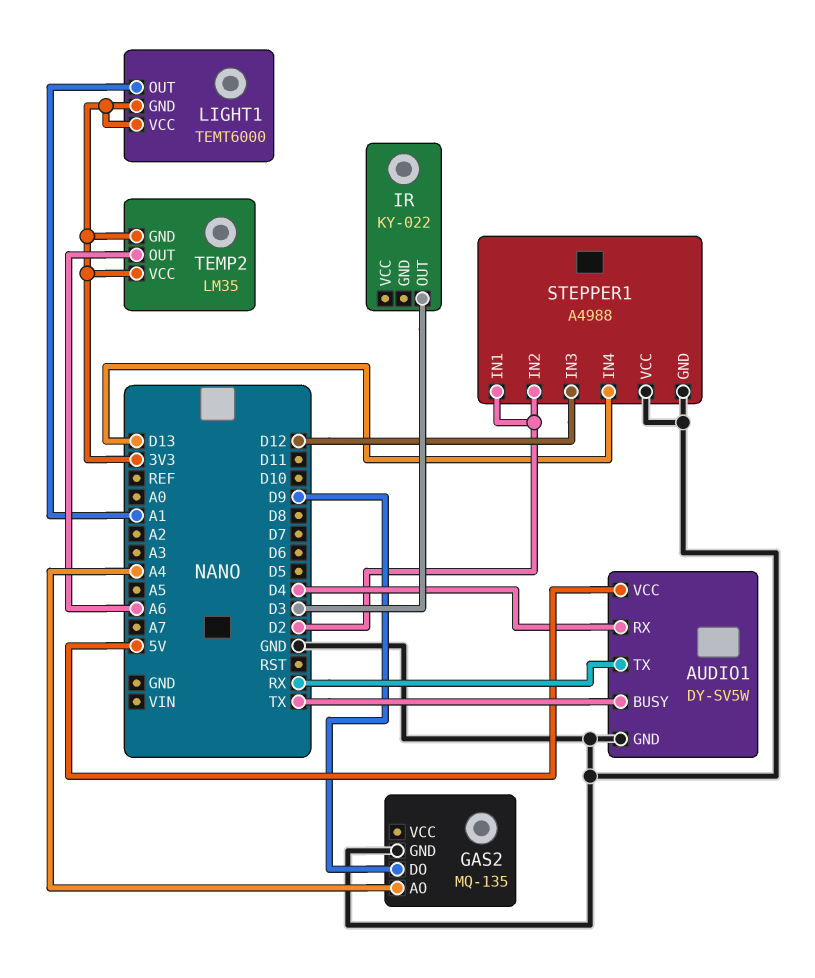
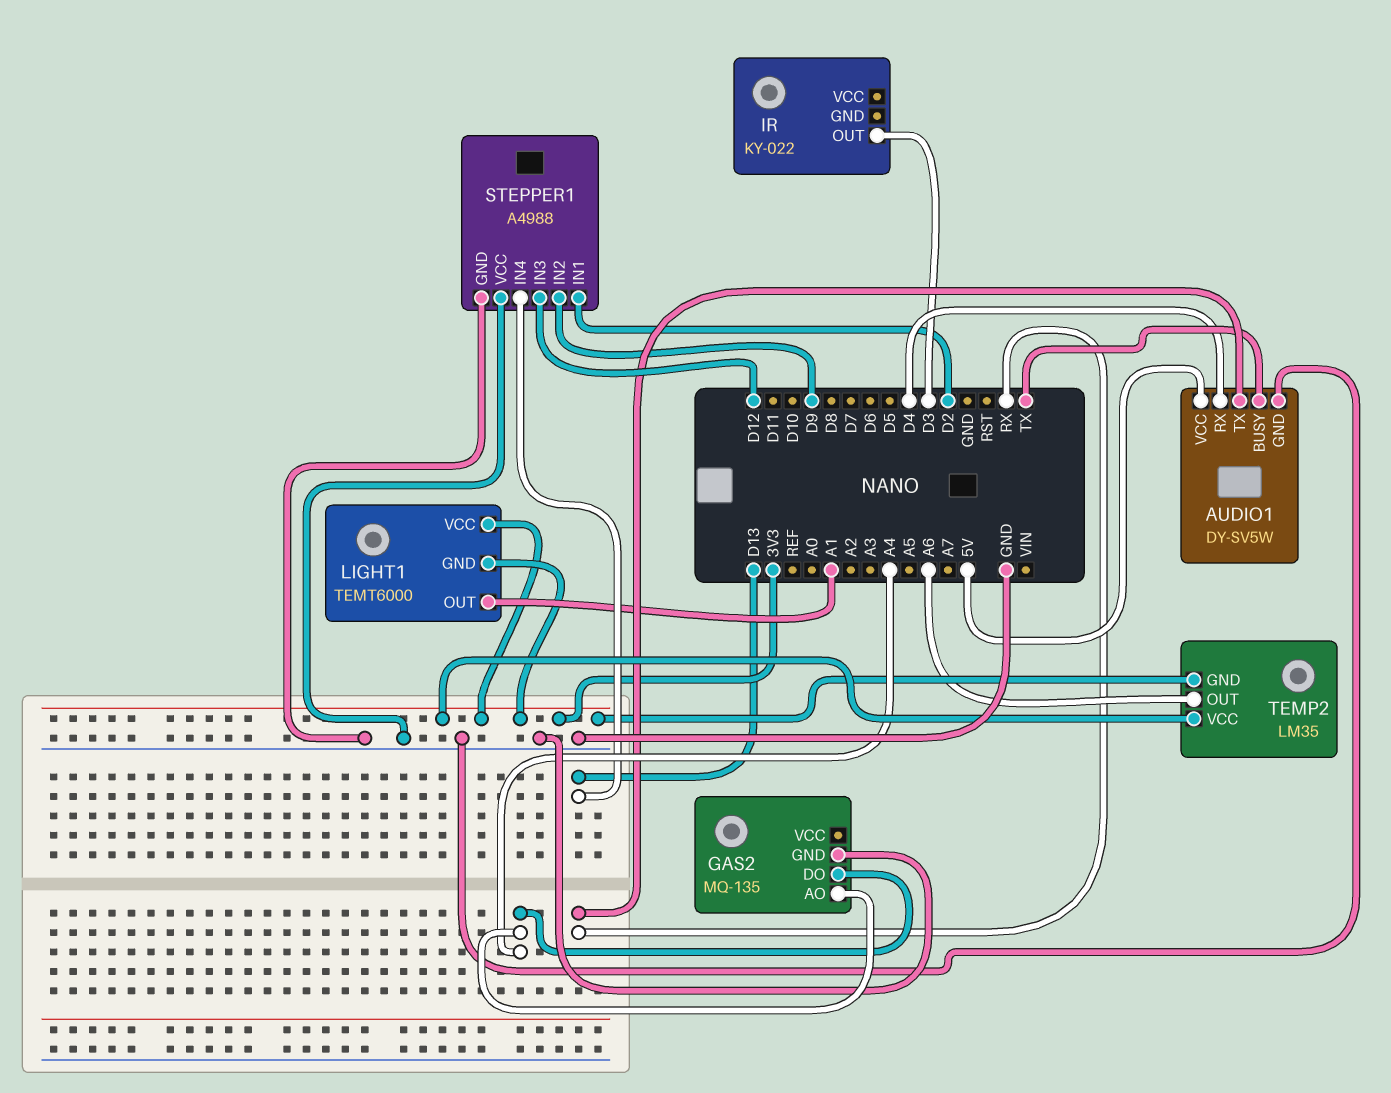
GAS2 pin DO: D9 -> A4
STEPPER1 pin IN2: D2 -> D9

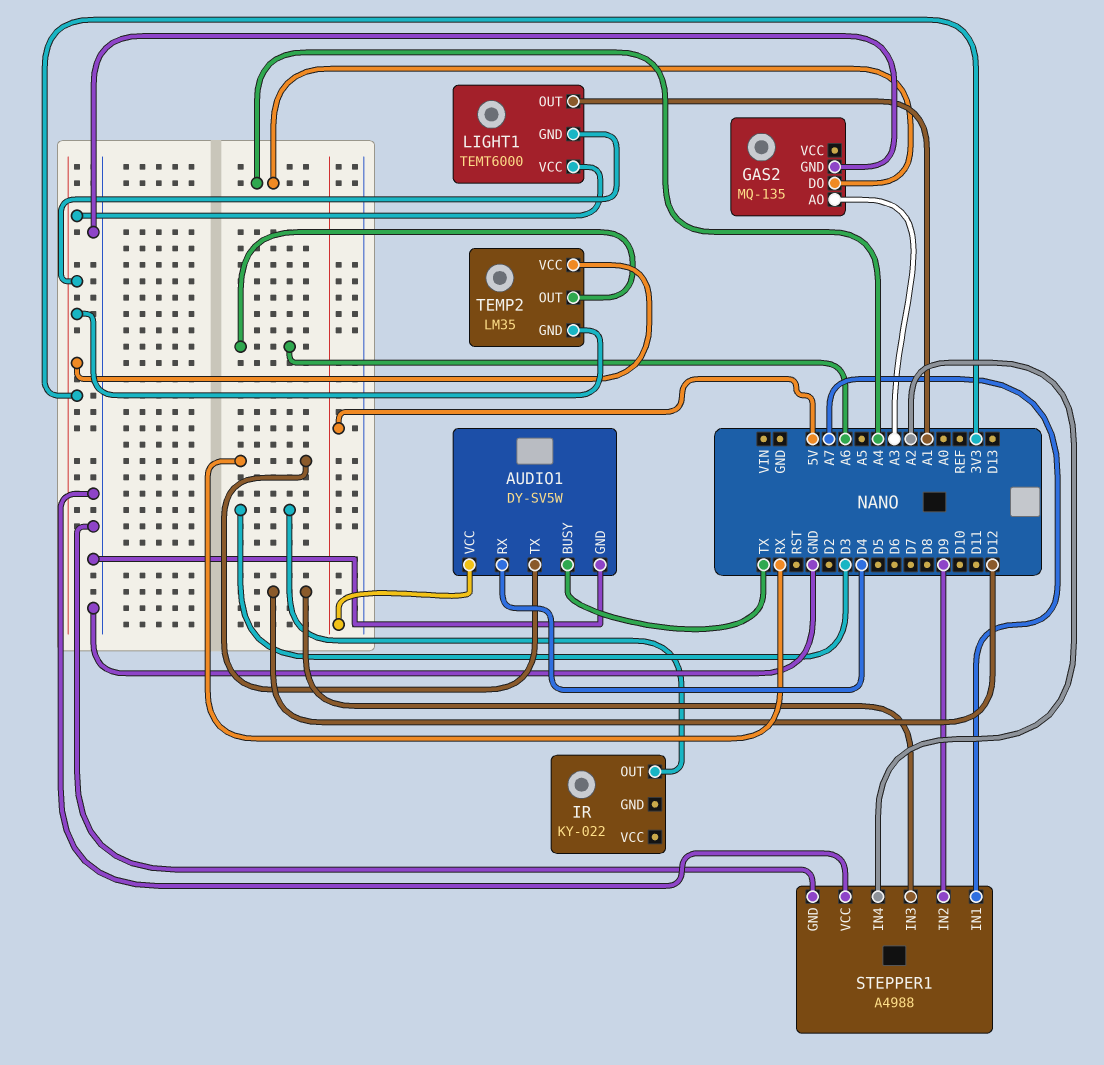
GAS2 pin AO: A4 -> A3
STEPPER1 pin IN1: D2 -> A7
STEPPER1 pin IN4: D13 -> A2

